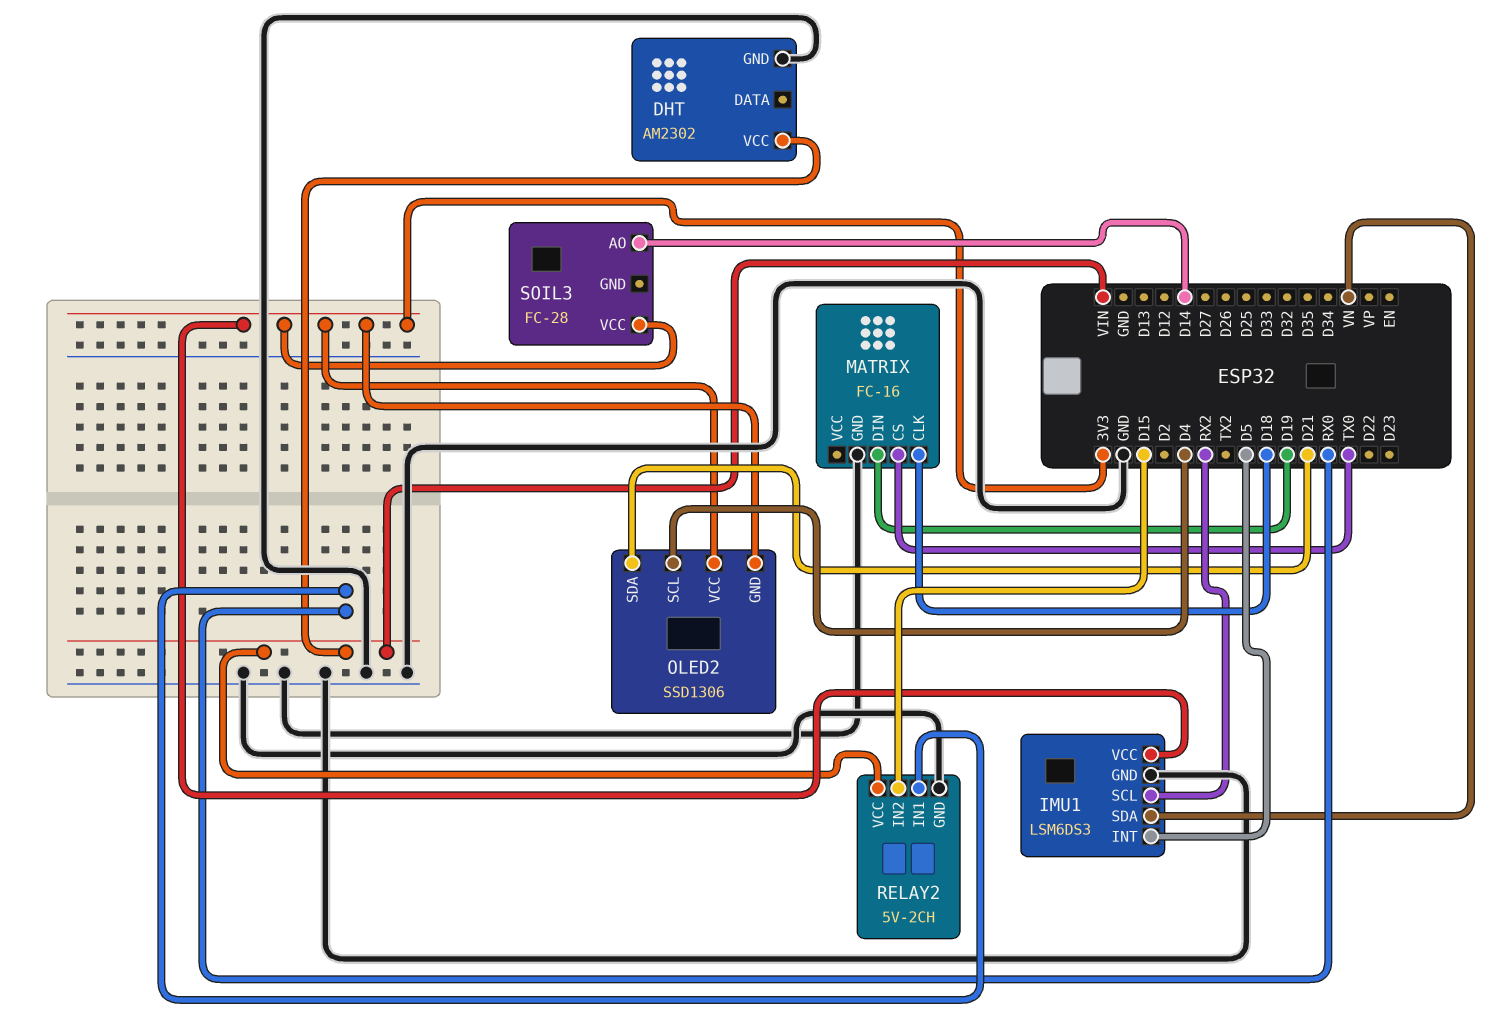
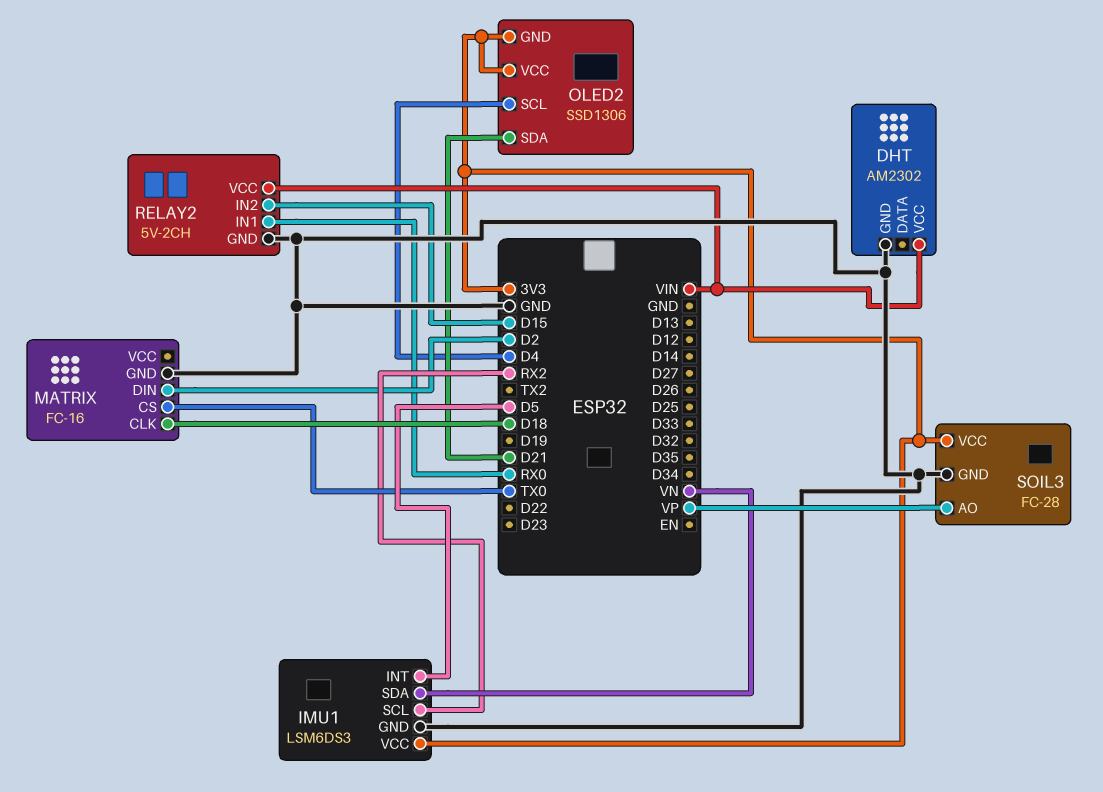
MATRIX pin DIN: D19 -> D2
SOIL3 pin AO: D14 -> VP
SOIL3 pin GND: none -> GND

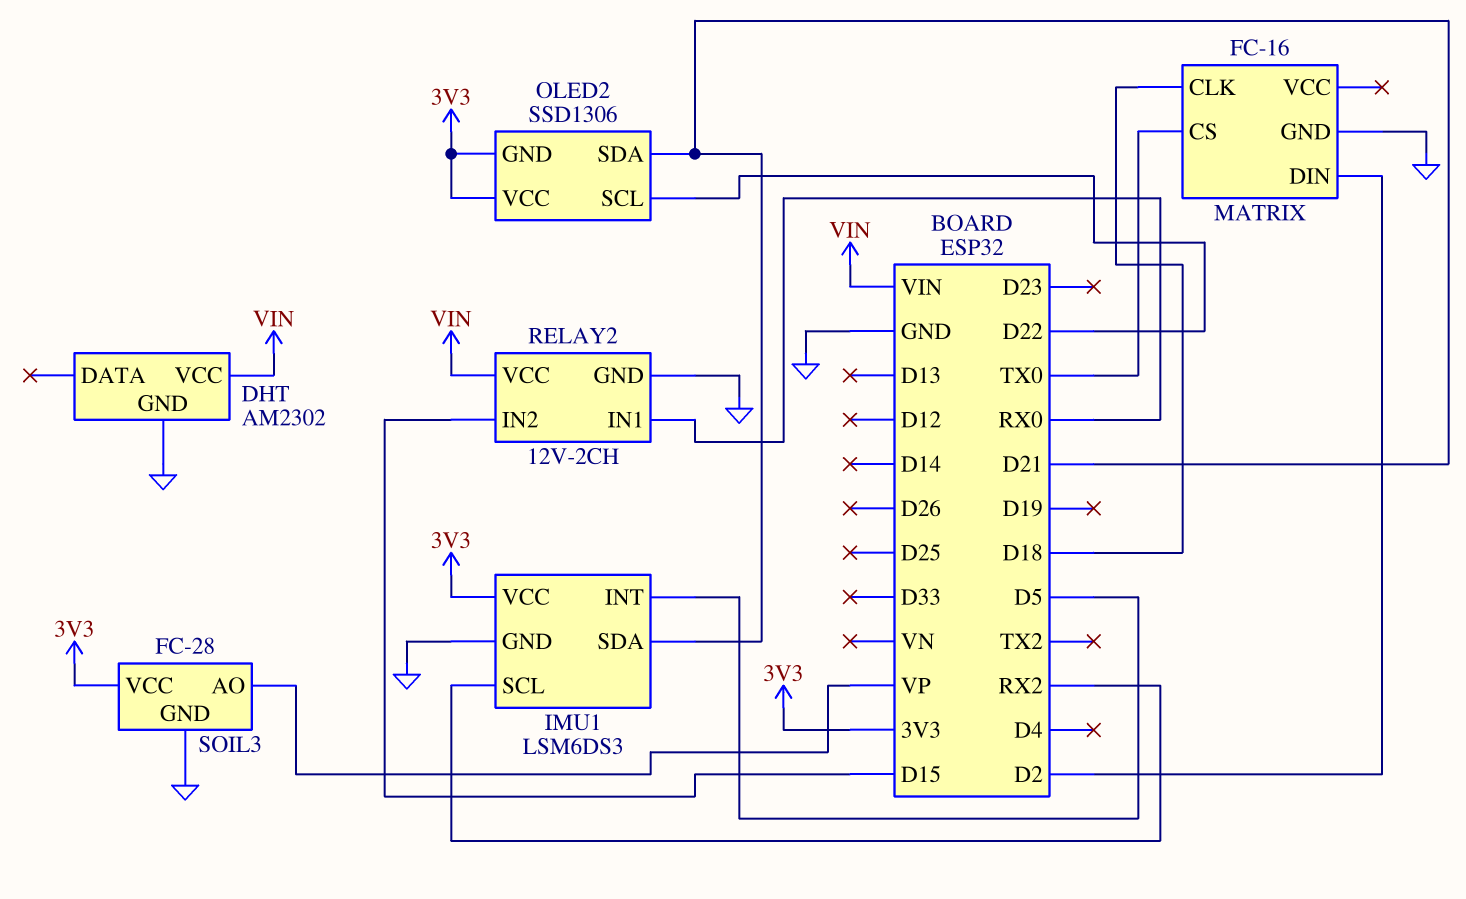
IMU1 pin SDA: VN -> D21
OLED2 pin SCL: D4 -> D22
RELAY2: 5V-2CH -> 12V-2CH

